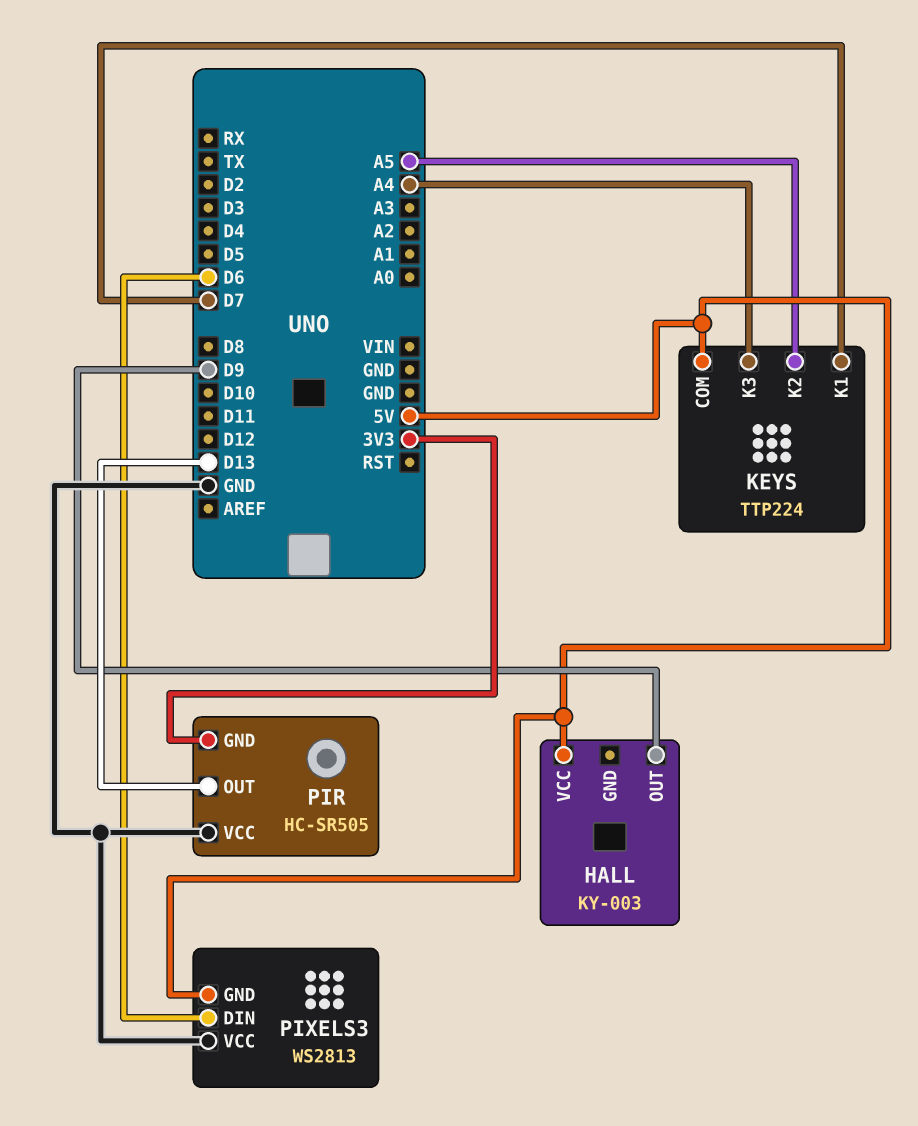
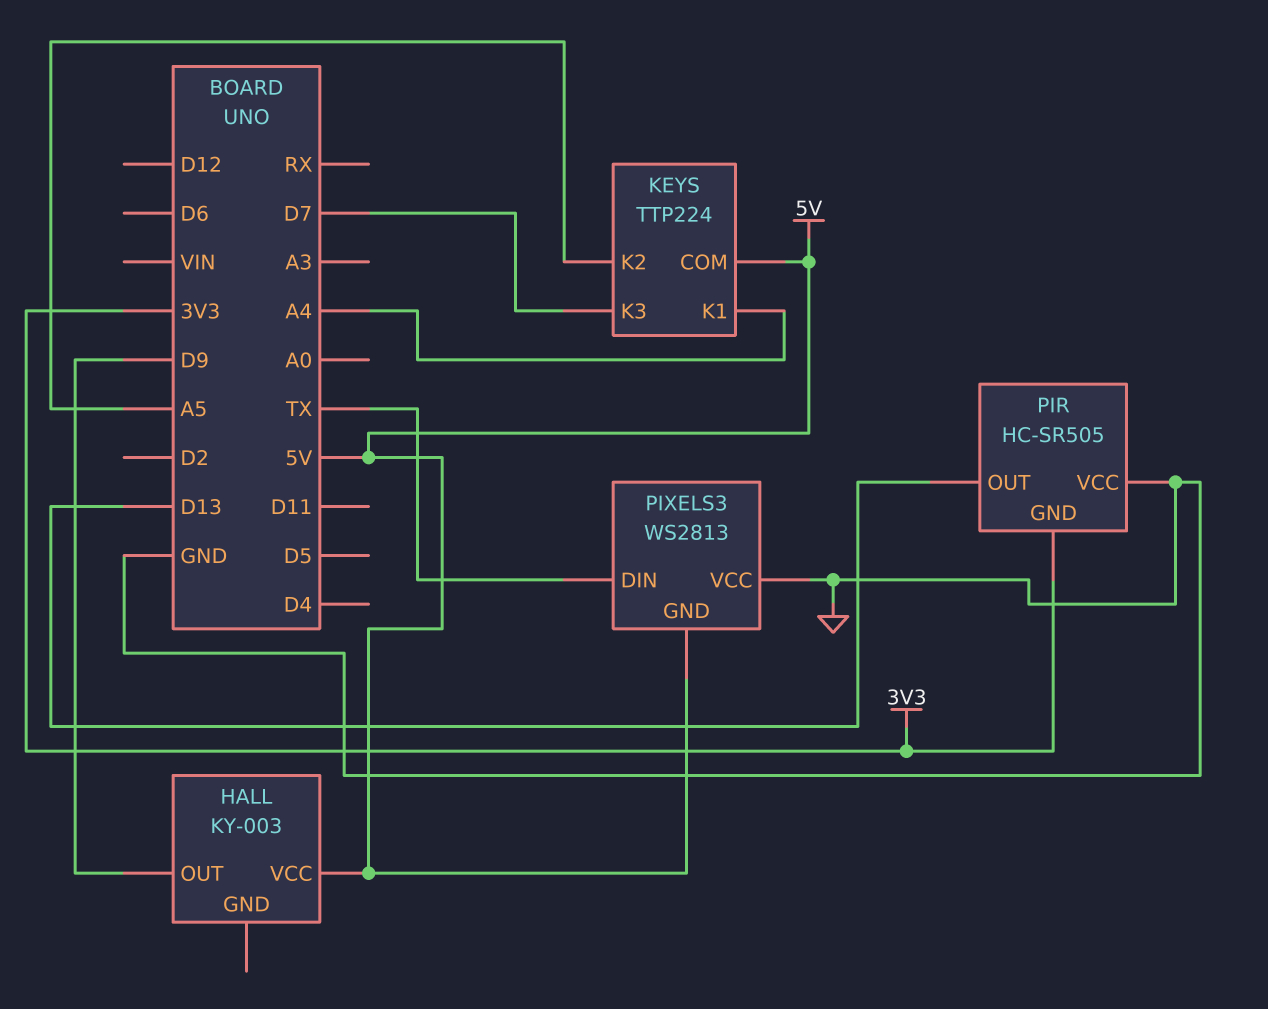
KEYS pin K1: D7 -> A4
KEYS pin K3: A4 -> D7
PIXELS3 pin DIN: D6 -> TX

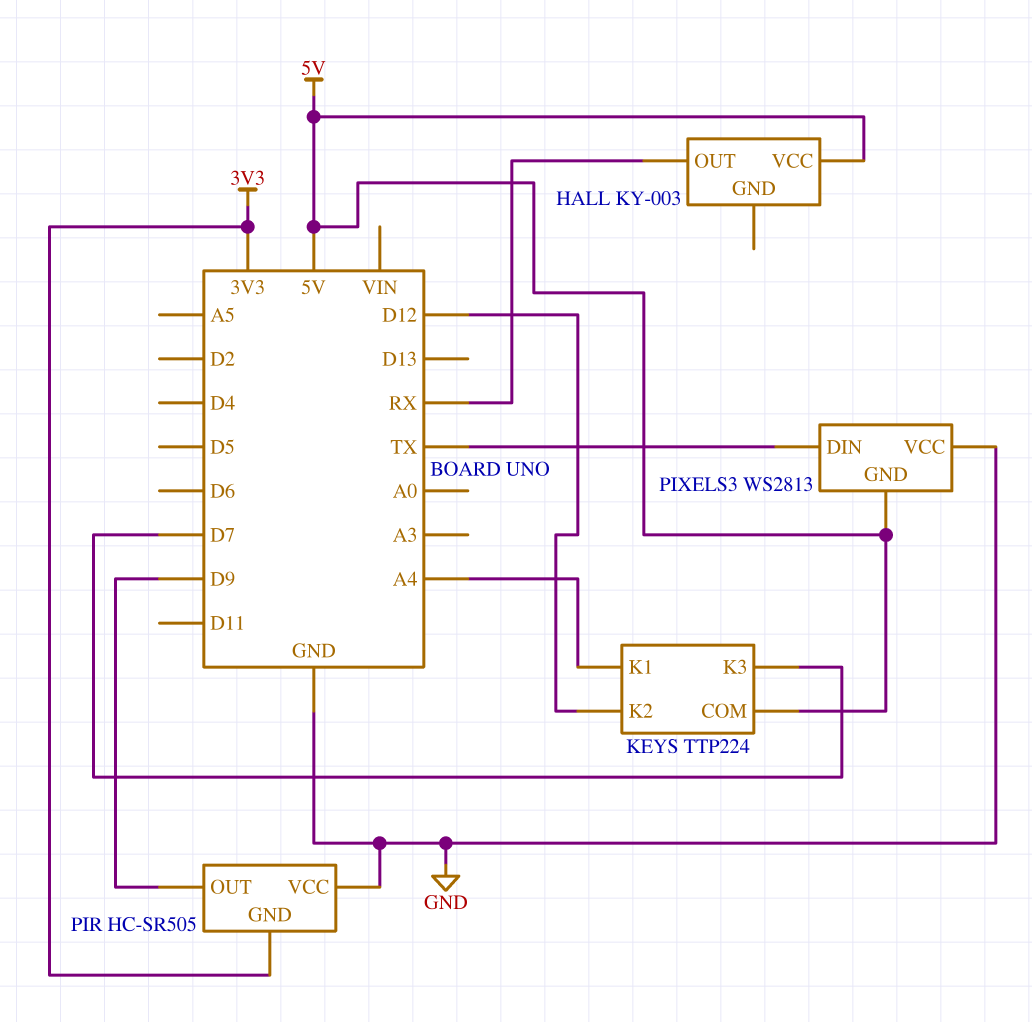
HALL pin OUT: D9 -> RX
KEYS pin K2: A5 -> D12
PIR pin OUT: D13 -> D9

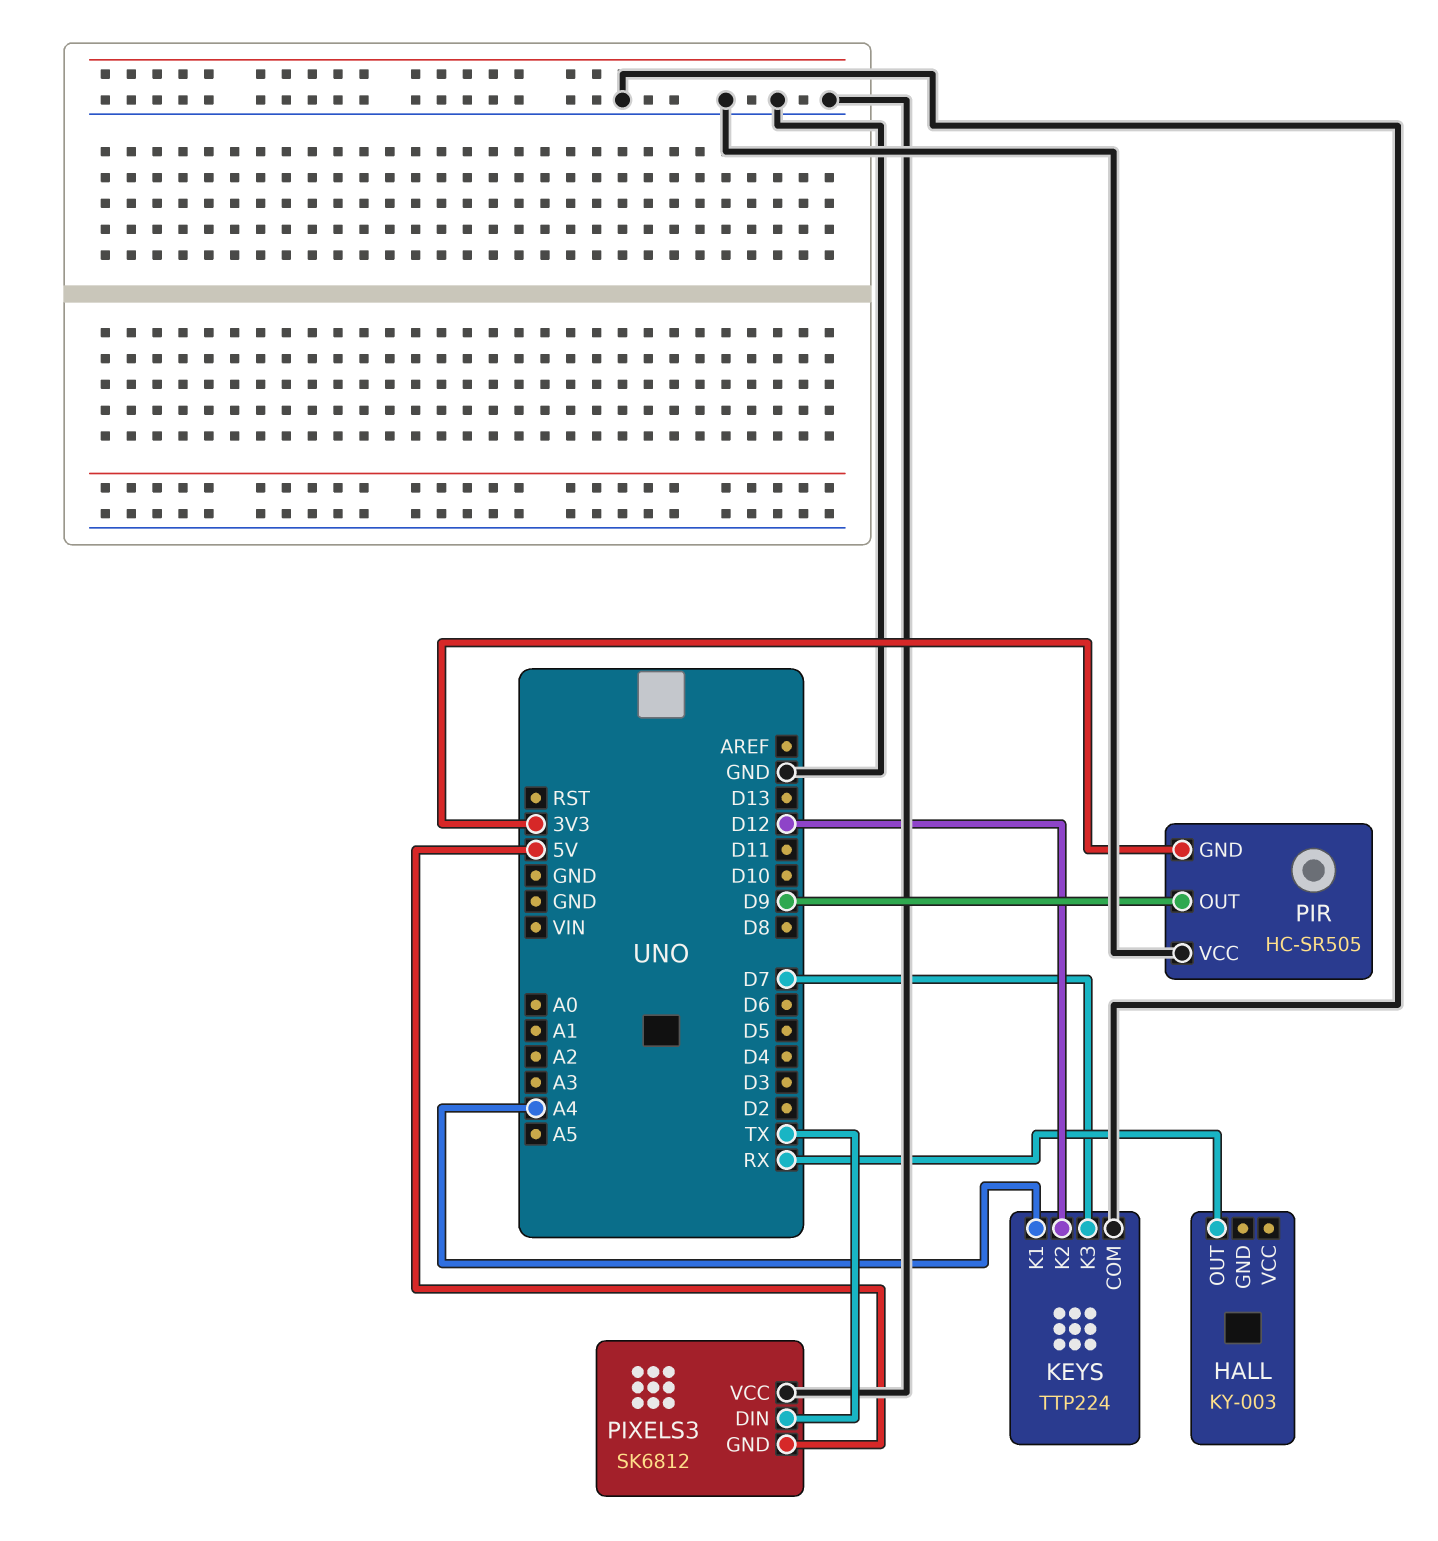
HALL pin VCC: 5V -> none
KEYS pin COM: 5V -> GND
PIXELS3: WS2813 -> SK6812

